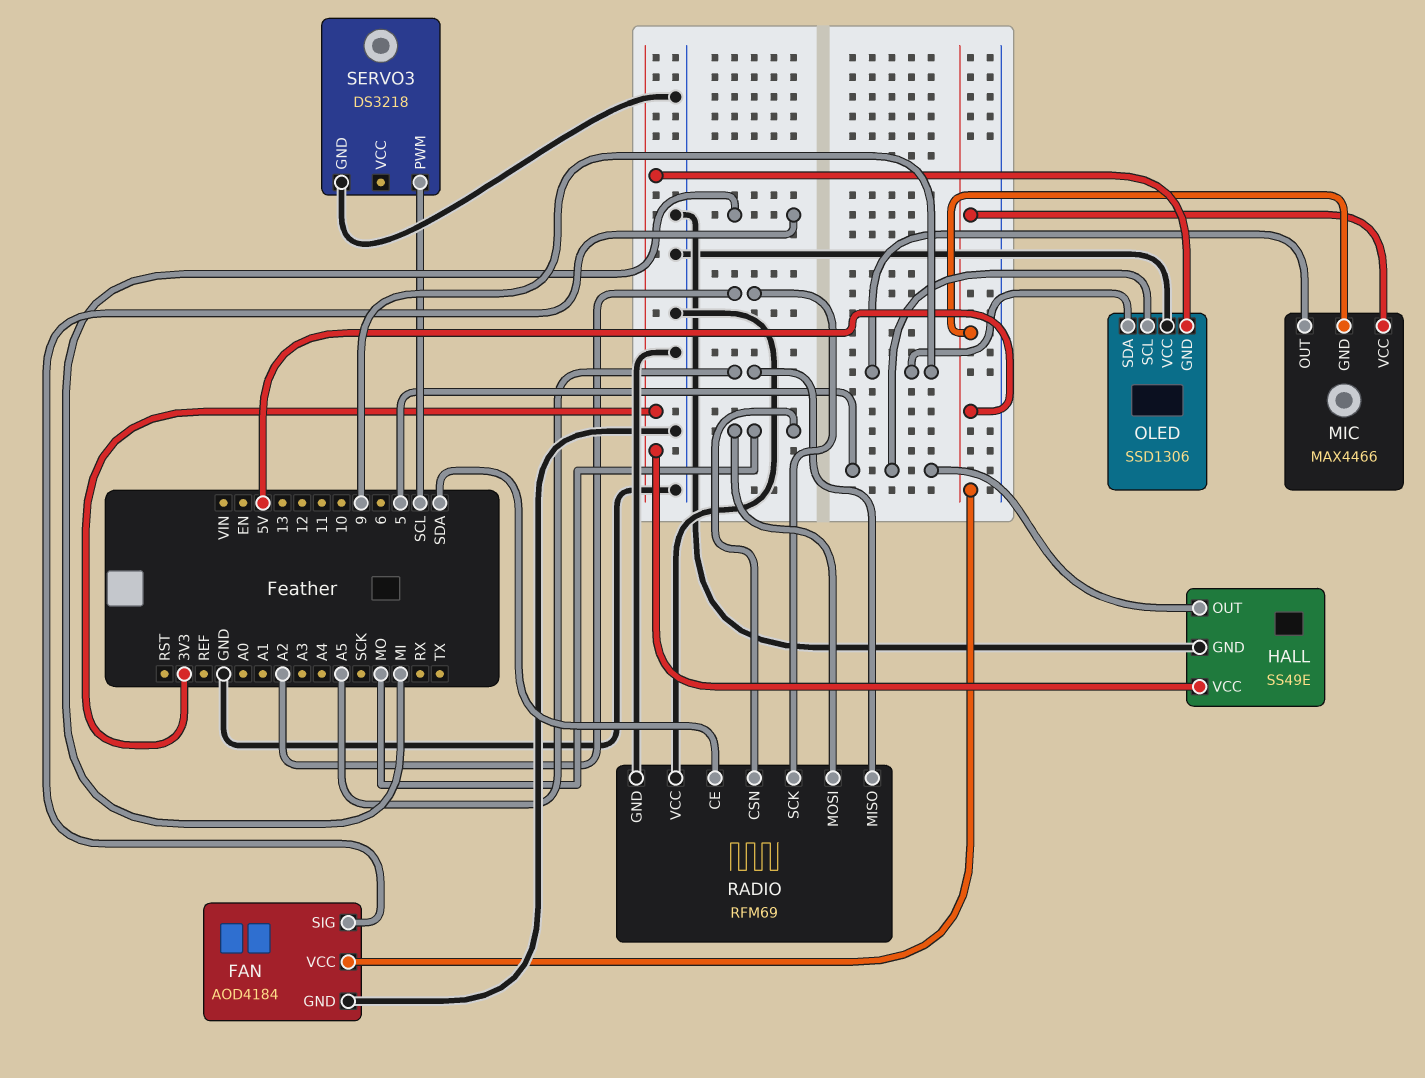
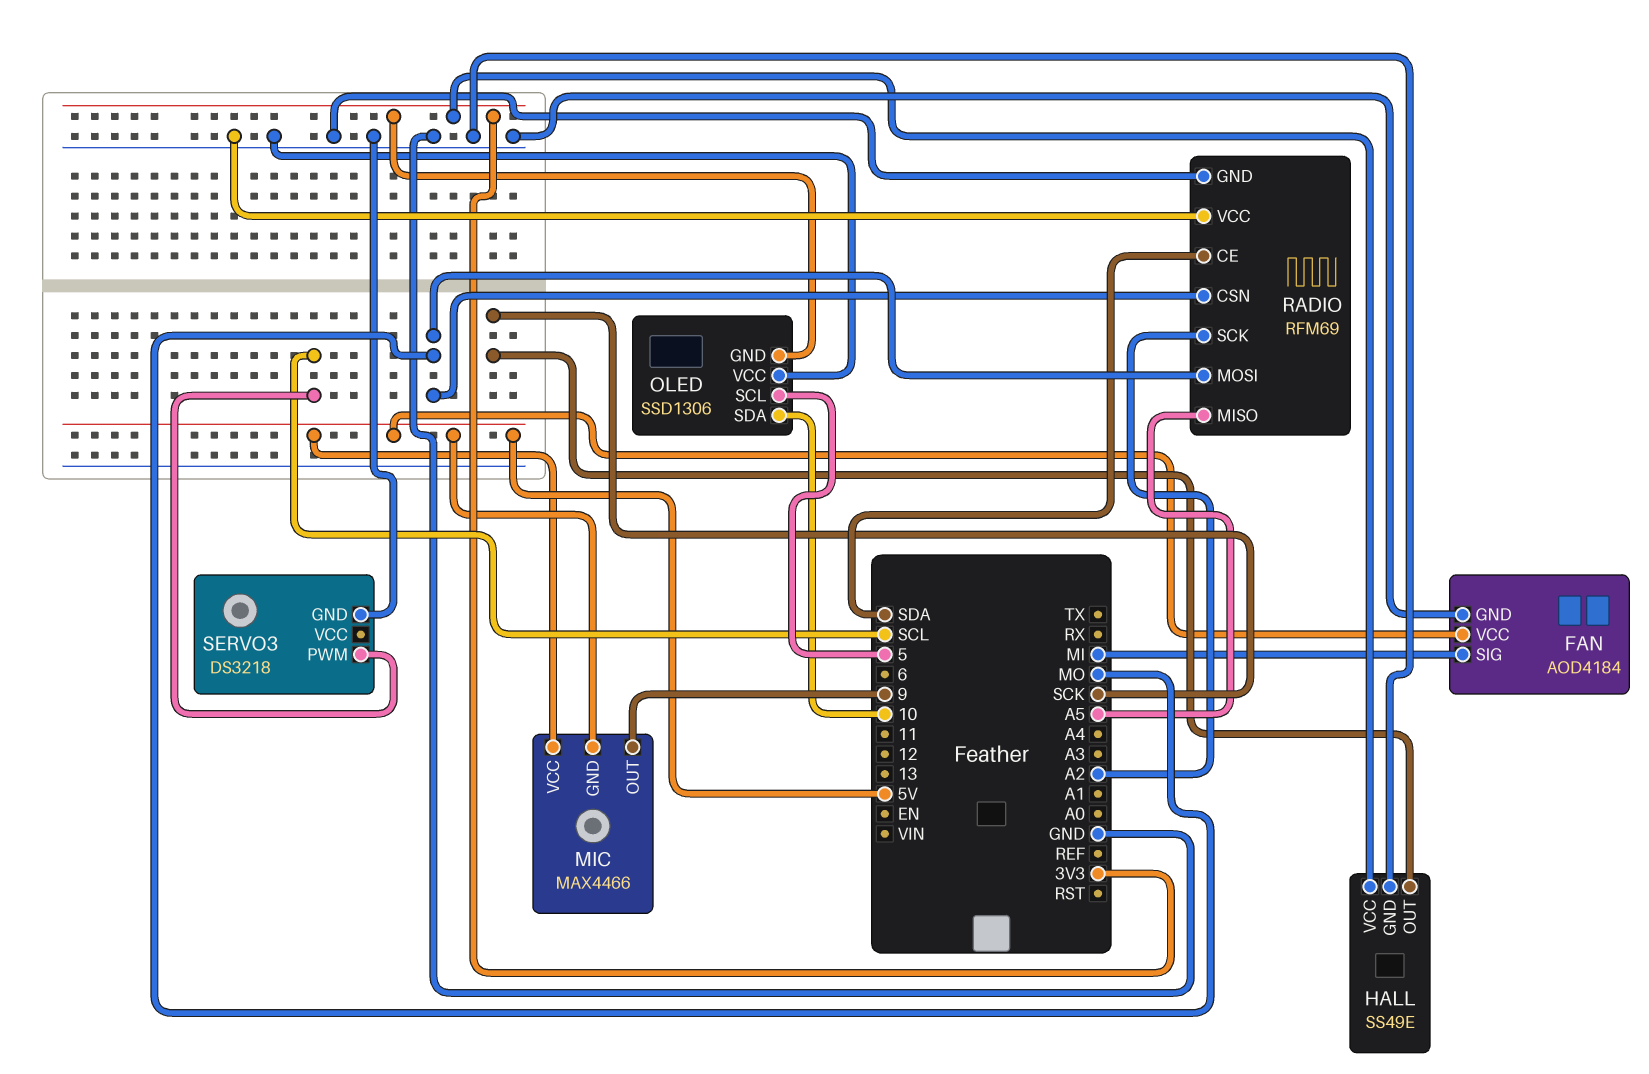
HALL pin OUT: 5 -> SCK
OLED pin SDA: 9 -> 10

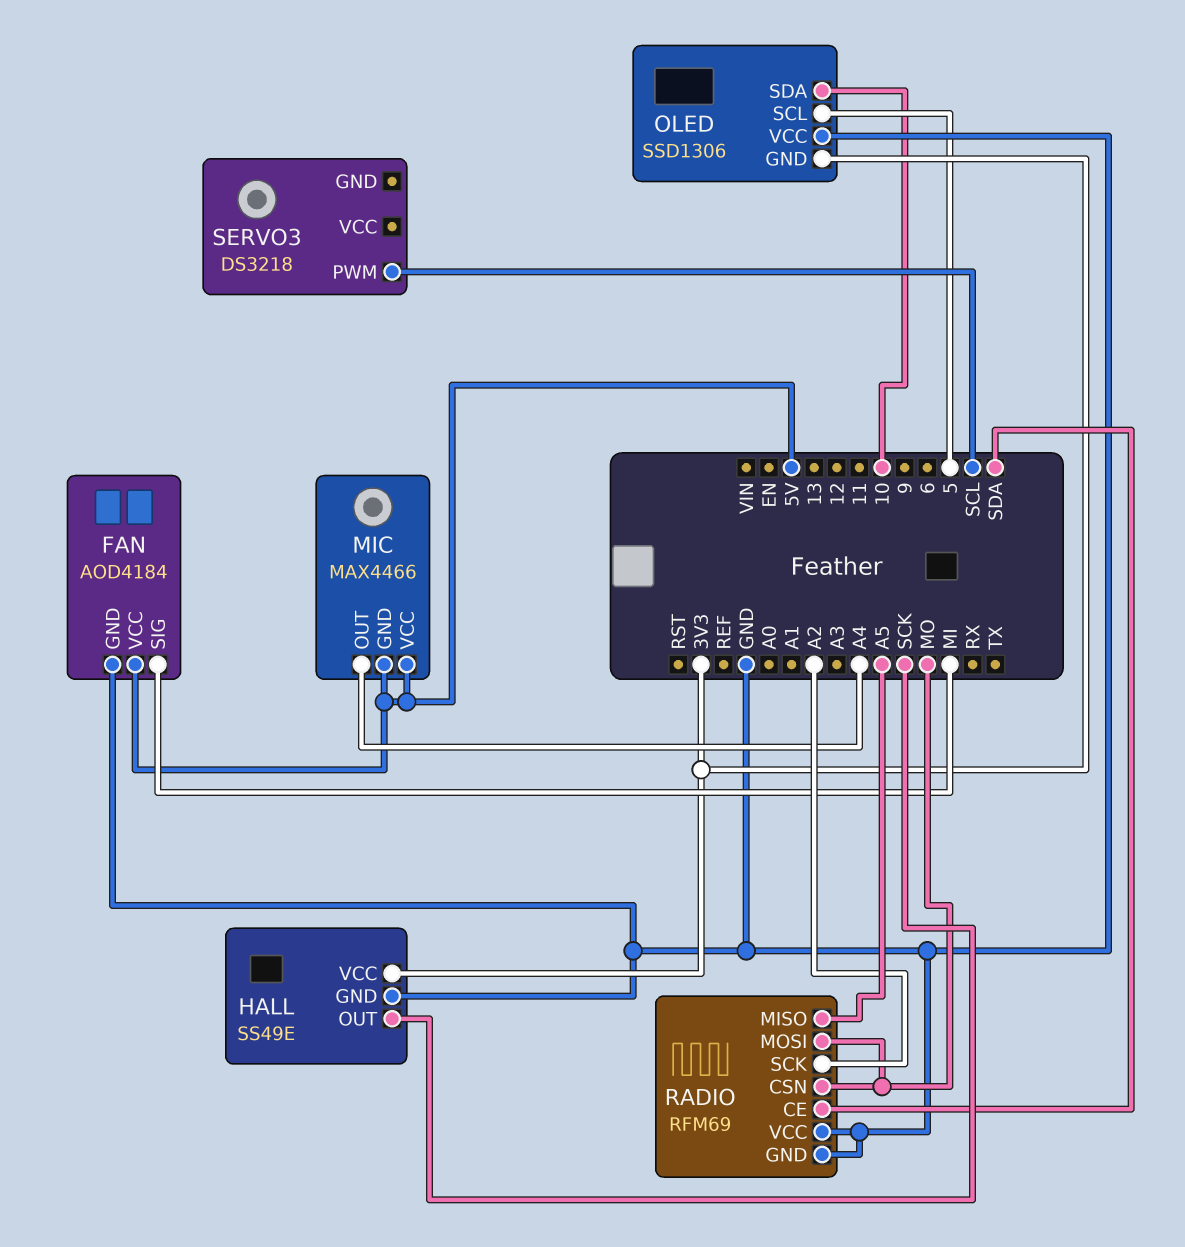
MIC pin OUT: 9 -> A4
SERVO3 pin GND: GND -> none

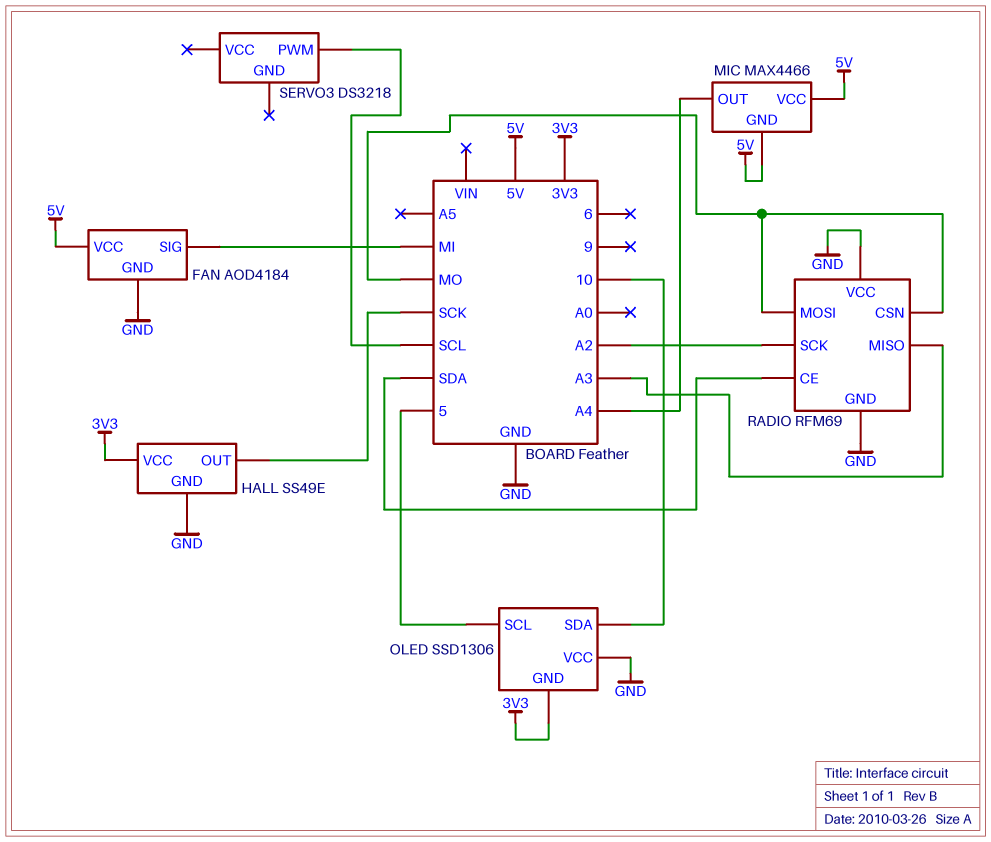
RADIO pin MISO: A5 -> A3

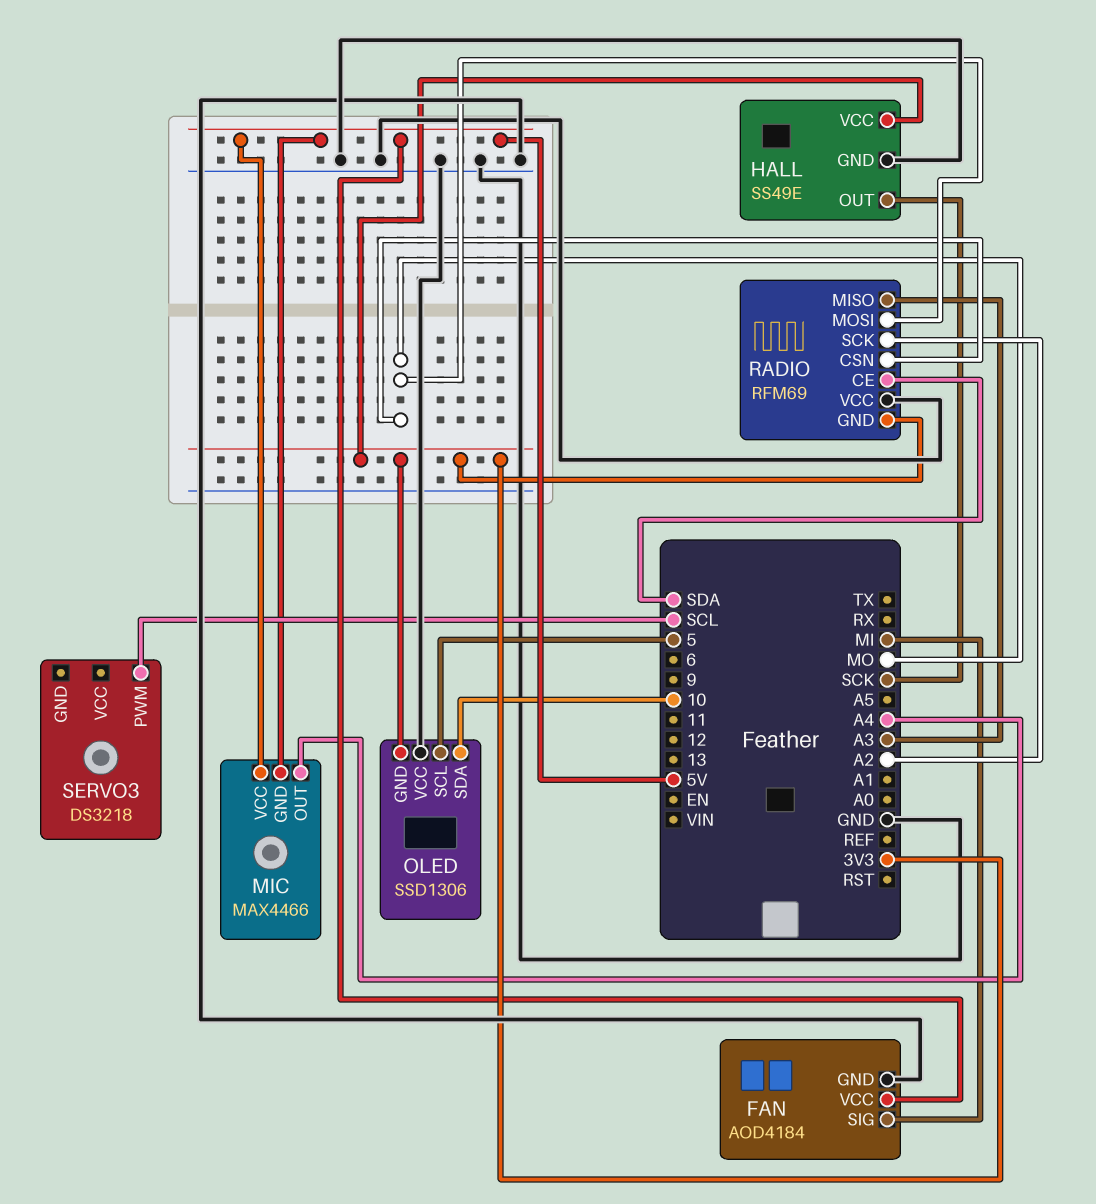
RADIO pin GND: GND -> 3V3

